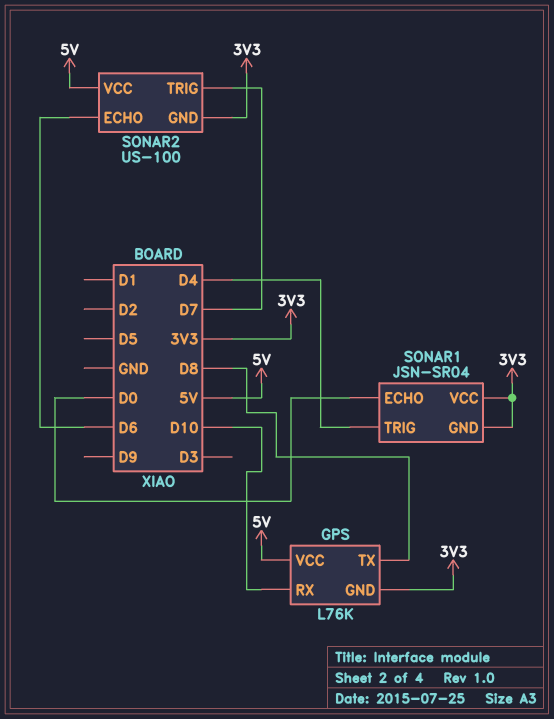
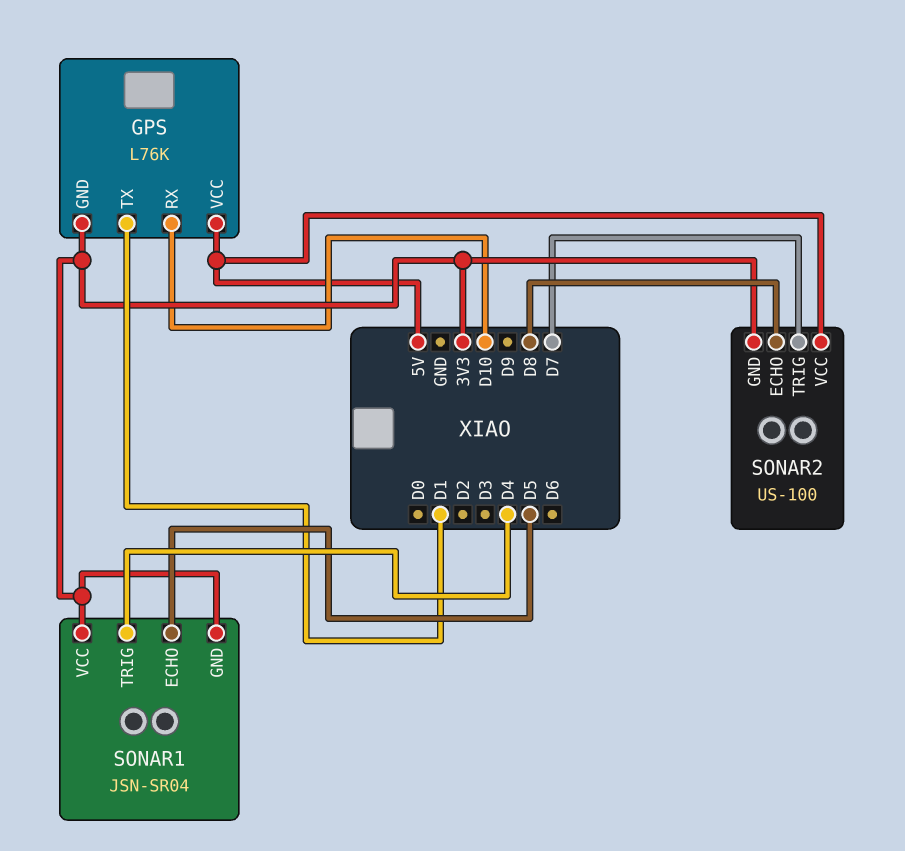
GPS pin TX: D8 -> D1
SONAR1 pin ECHO: D0 -> D5
SONAR2 pin ECHO: D6 -> D8

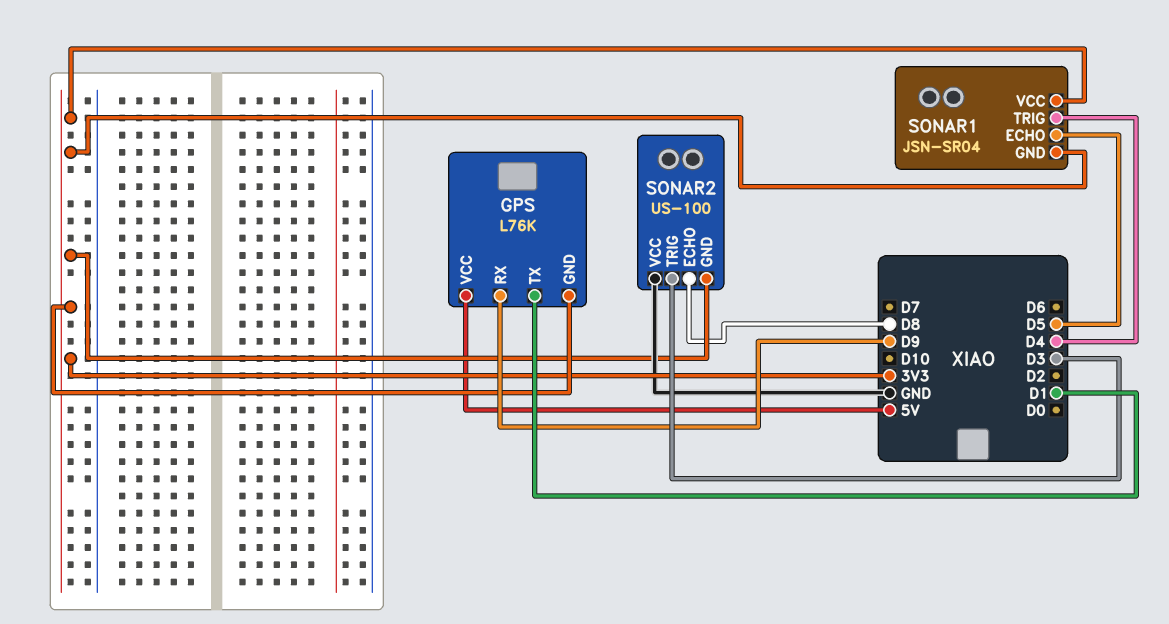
GPS pin RX: D10 -> D9
SONAR2 pin TRIG: D7 -> D3
SONAR2 pin VCC: 5V -> GND

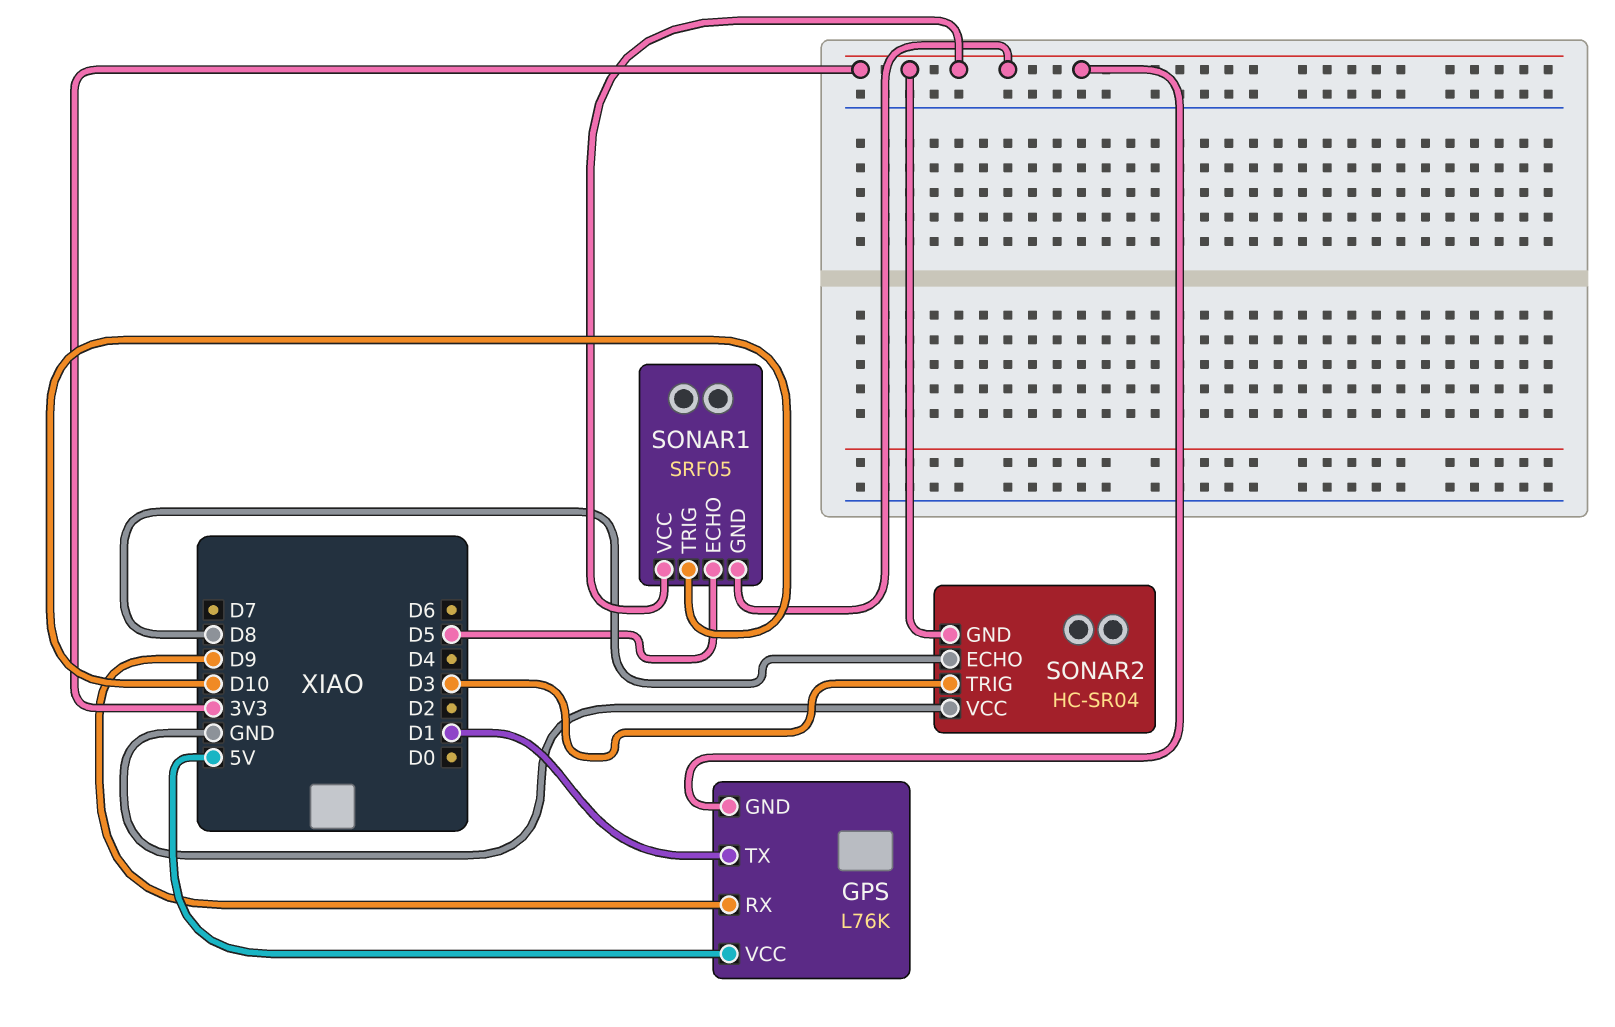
SONAR1: JSN-SR04 -> SRF05
SONAR1 pin TRIG: D4 -> D10
SONAR2: US-100 -> HC-SR04

